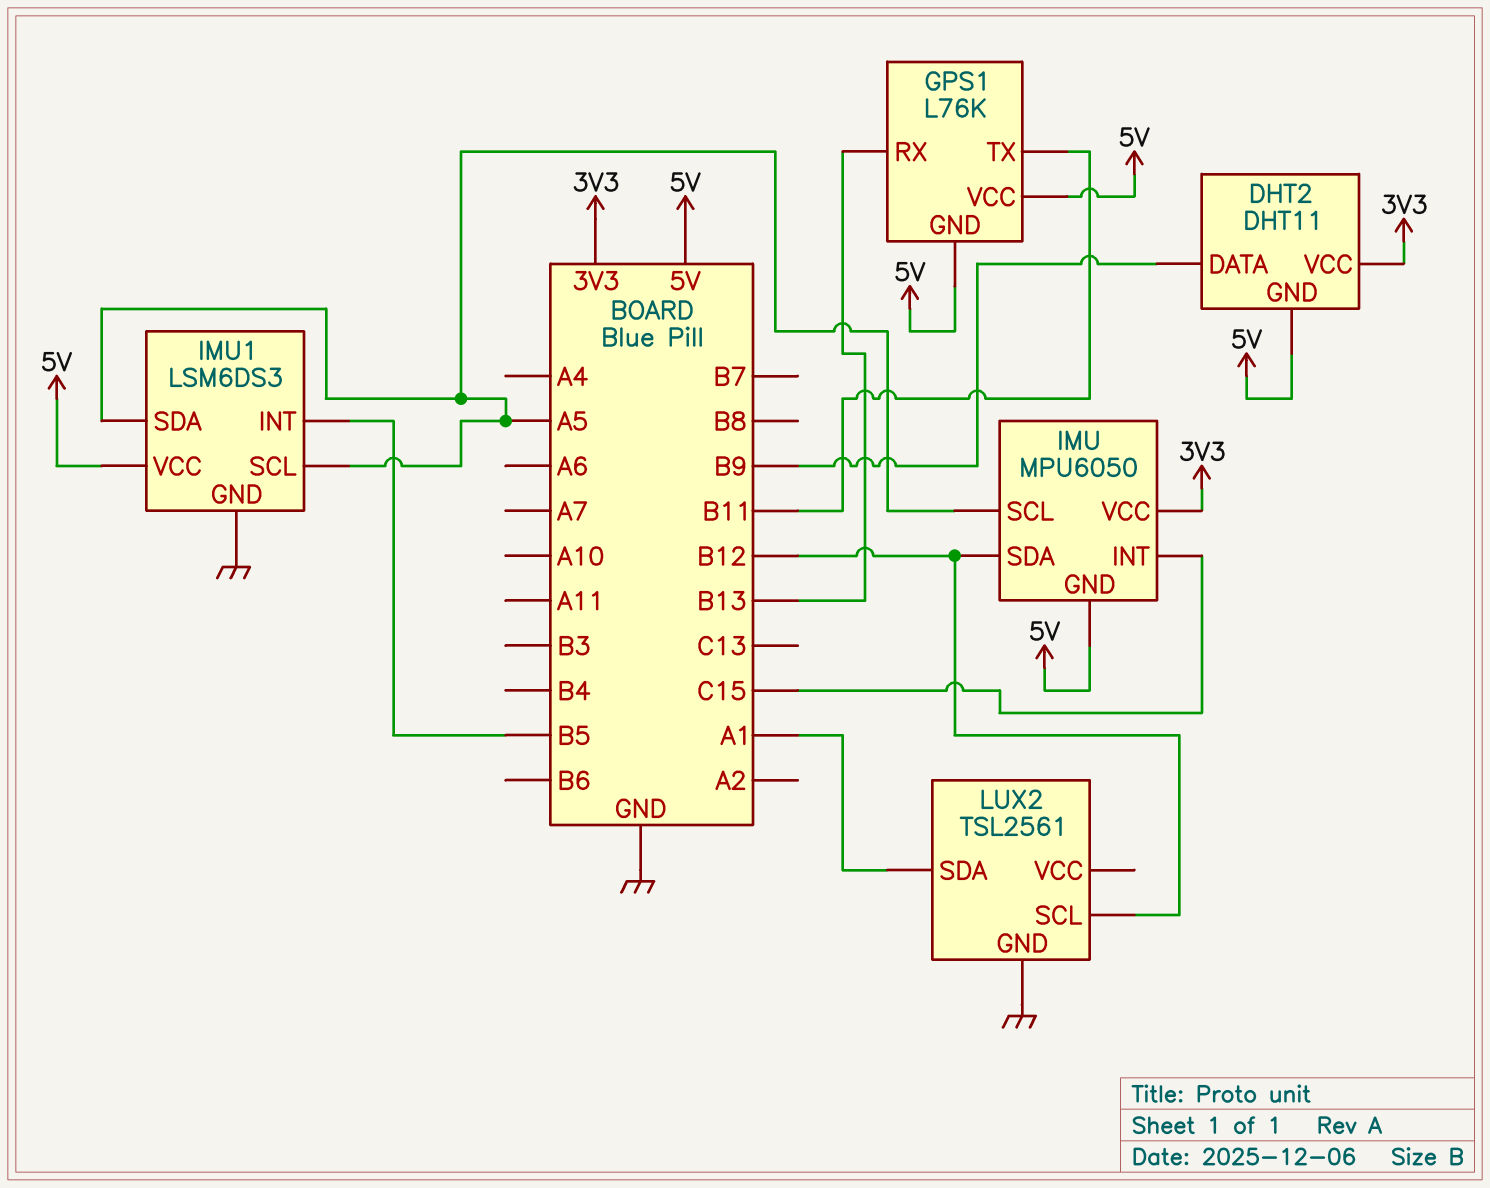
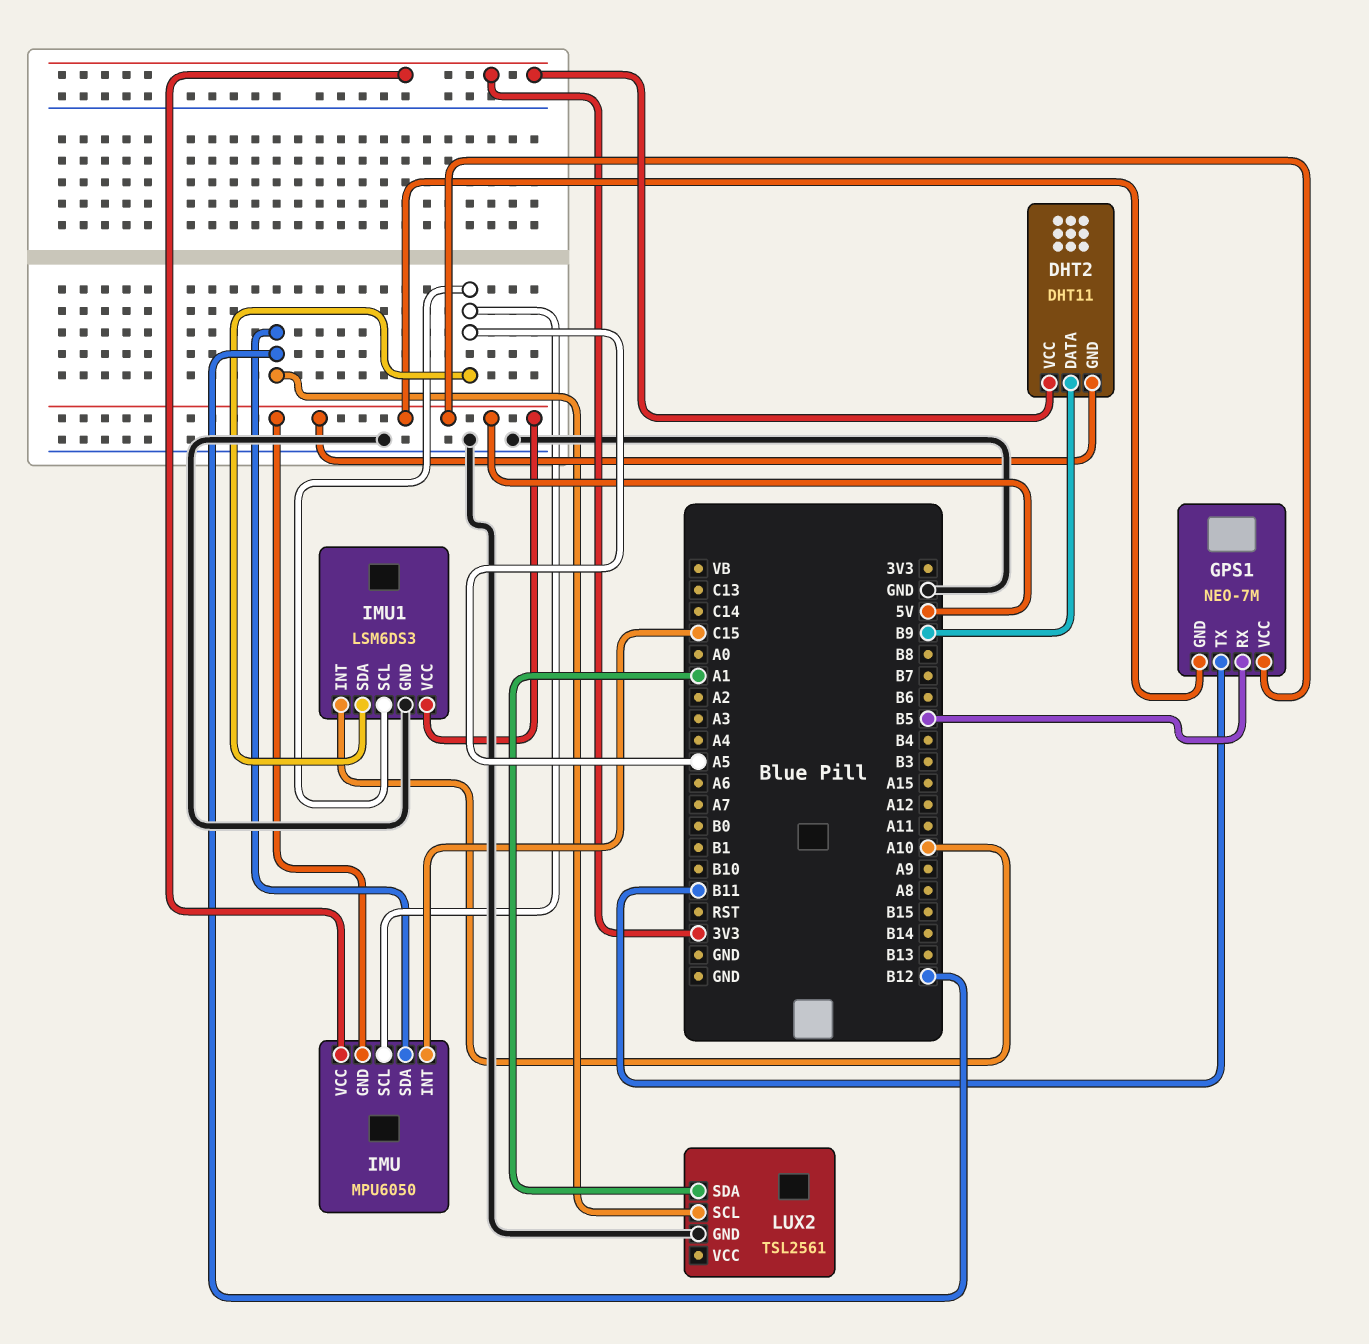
GPS1: L76K -> NEO-7M
GPS1 pin RX: B13 -> B5
IMU1 pin INT: B5 -> A10

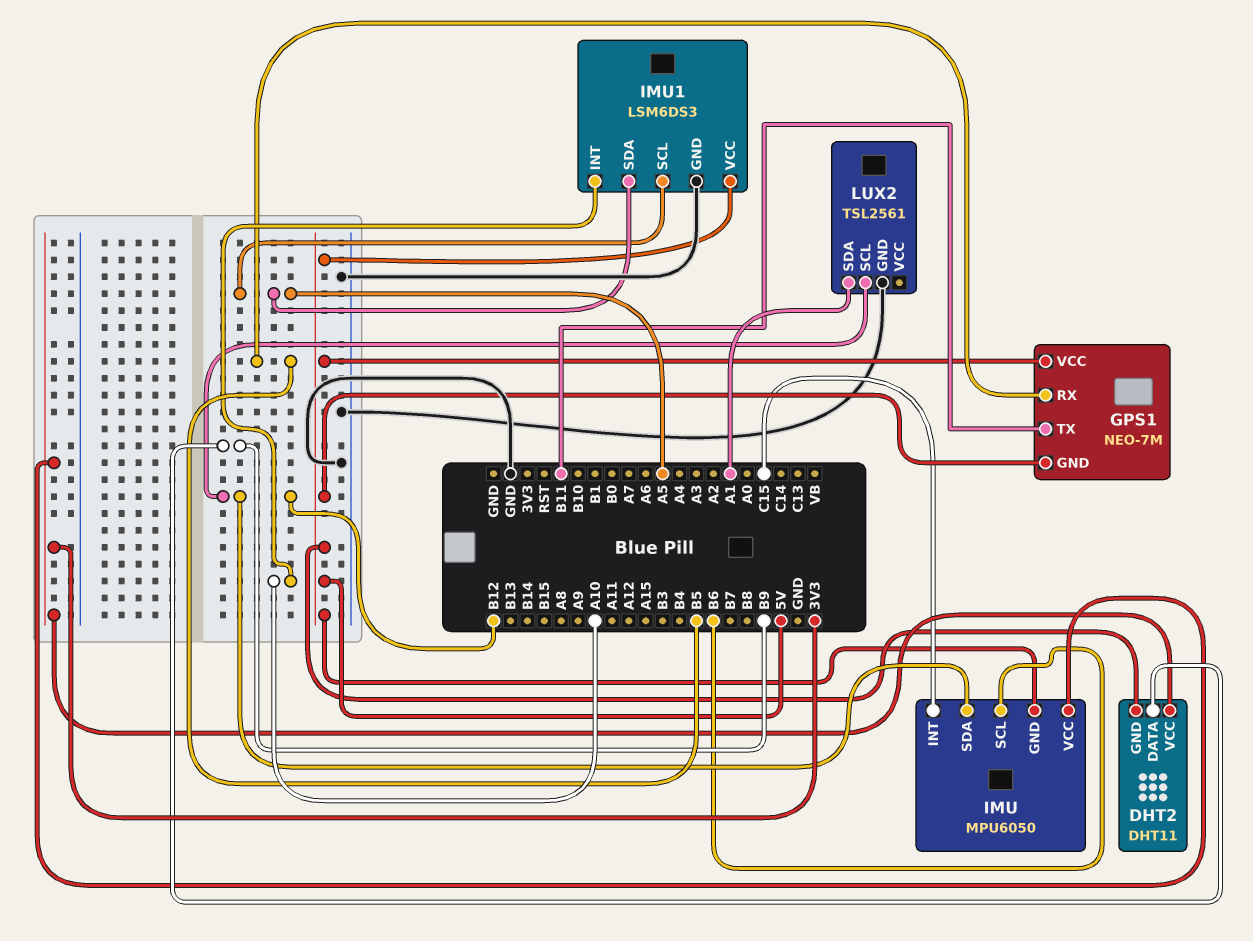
IMU pin SCL: A5 -> B6

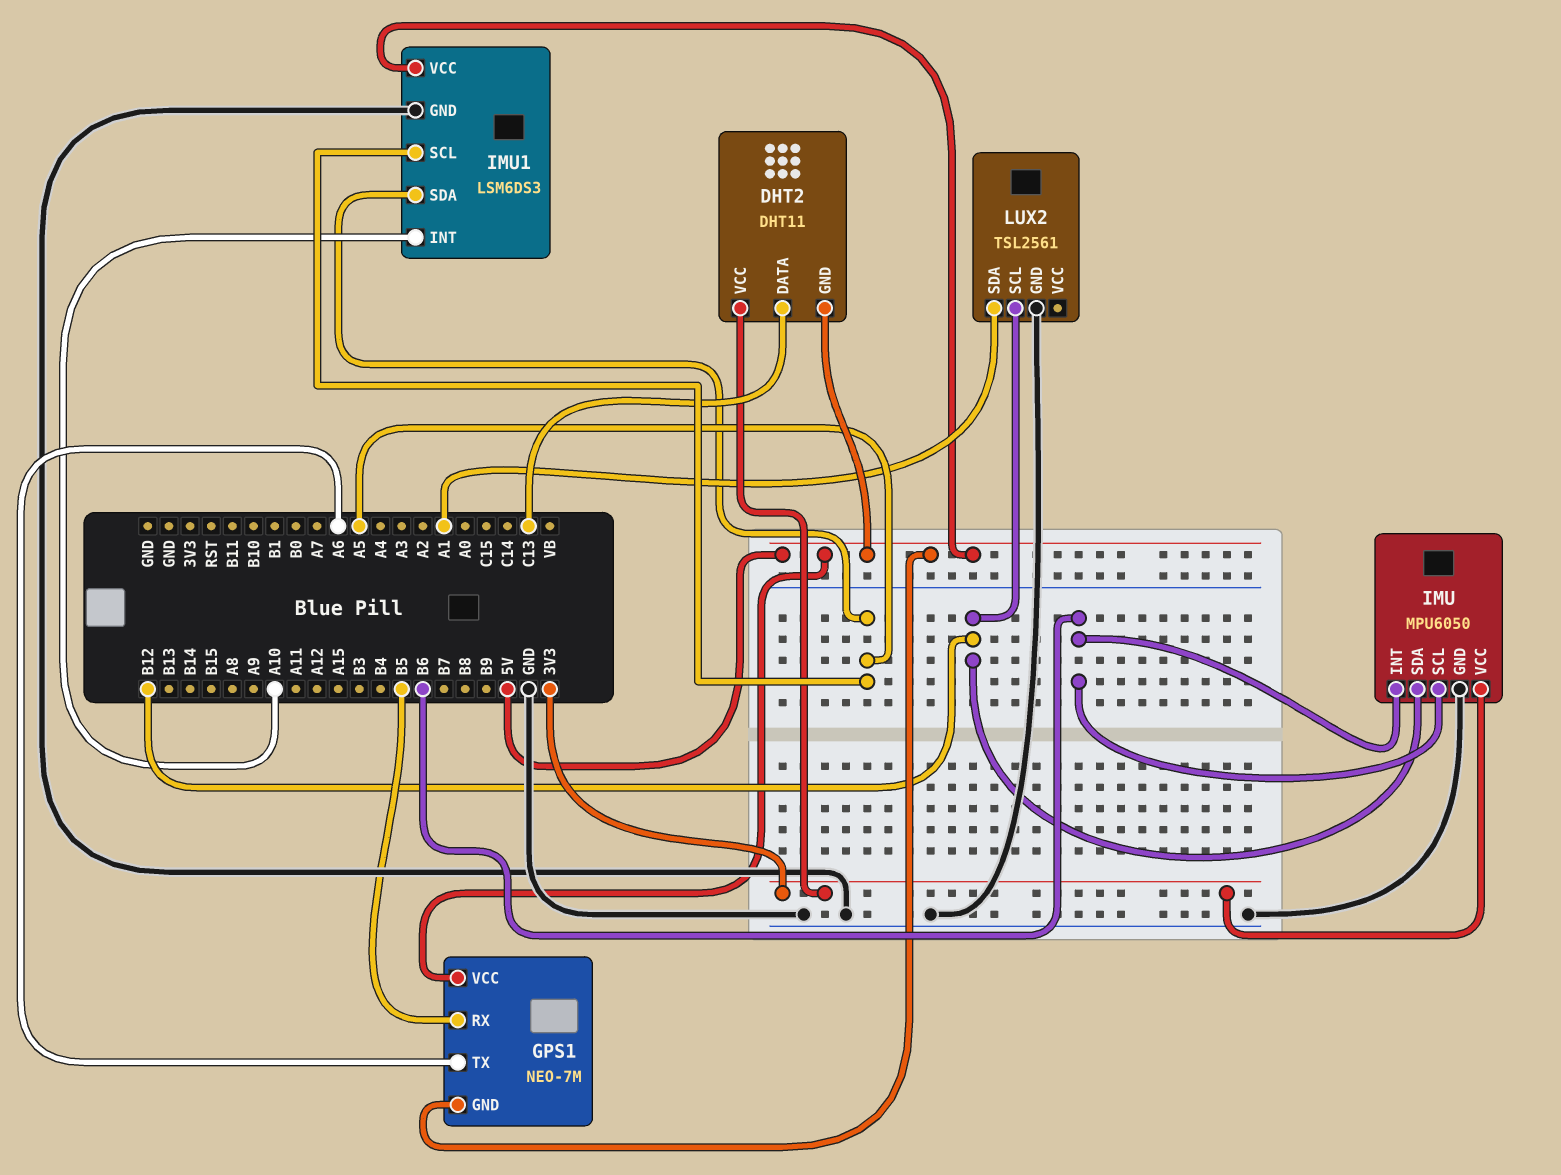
DHT2 pin DATA: B9 -> C13
GPS1 pin TX: B11 -> A6
IMU pin GND: 5V -> GND
IMU pin INT: C15 -> B6

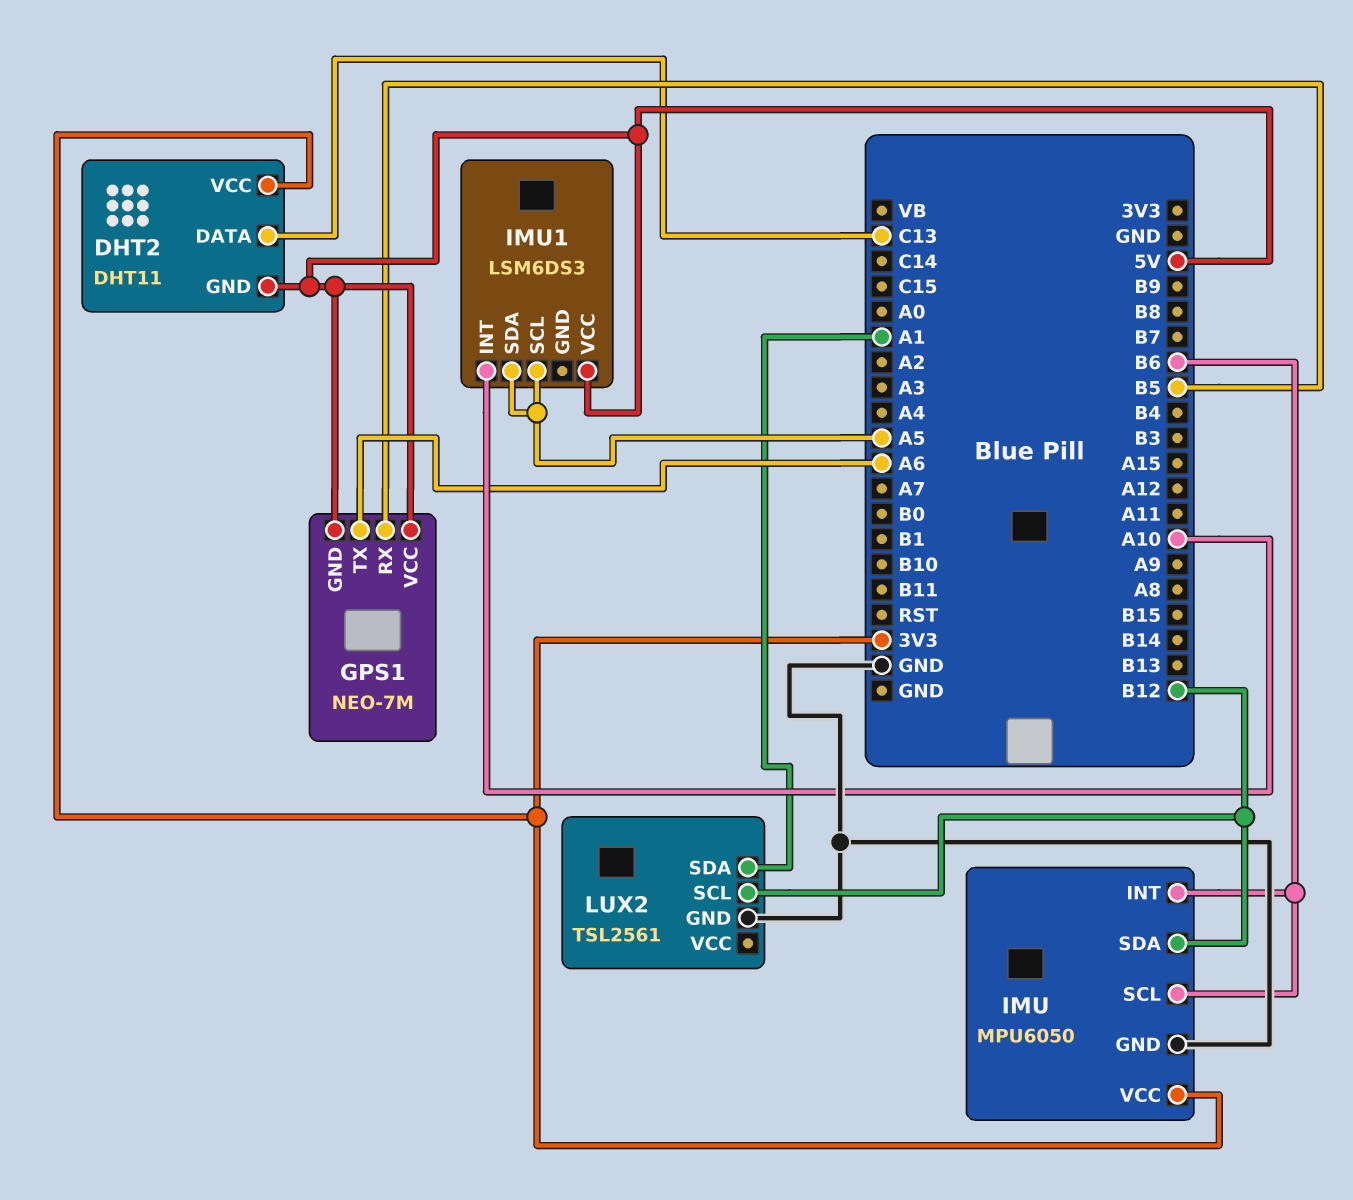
IMU1 pin GND: GND -> none

